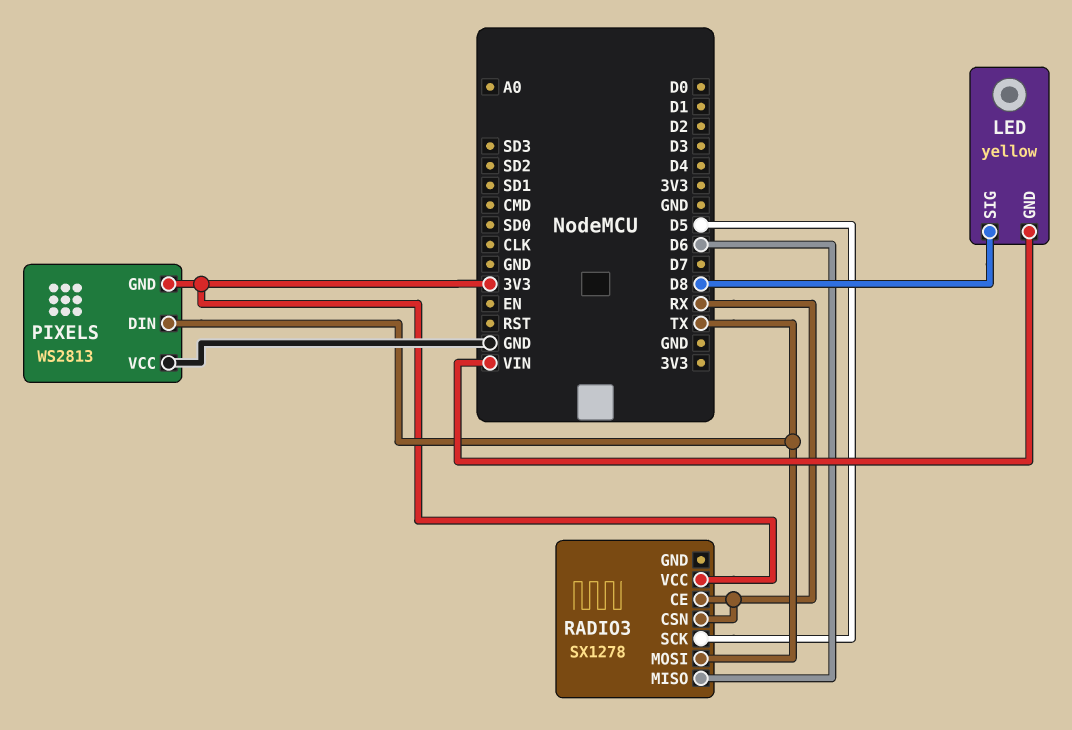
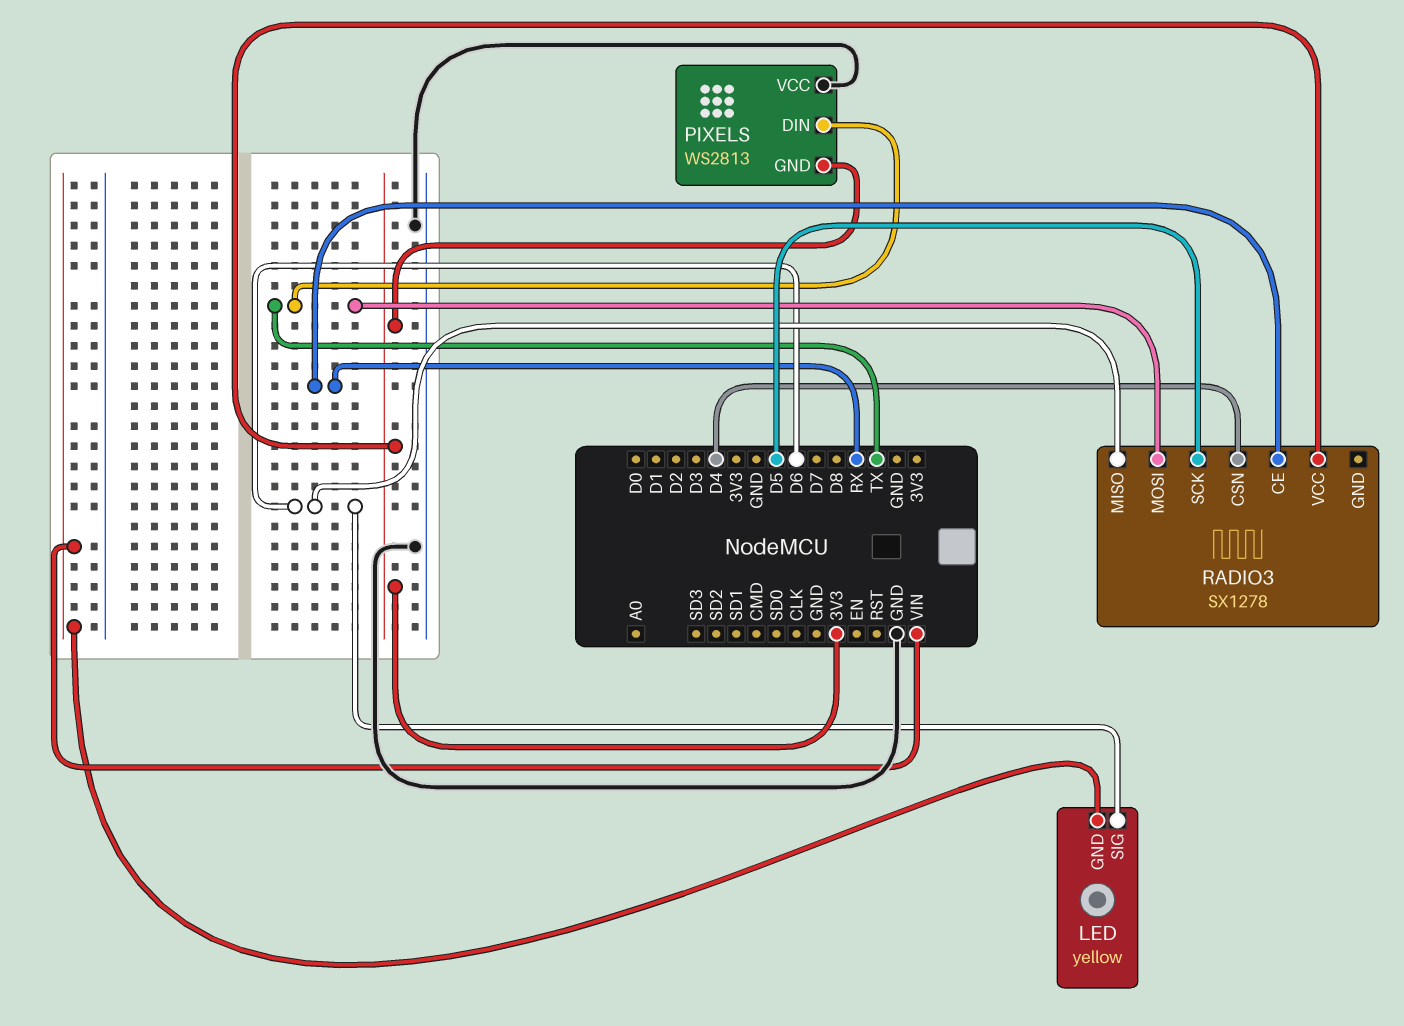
LED pin SIG: D8 -> D6
RADIO3 pin CSN: RX -> D4

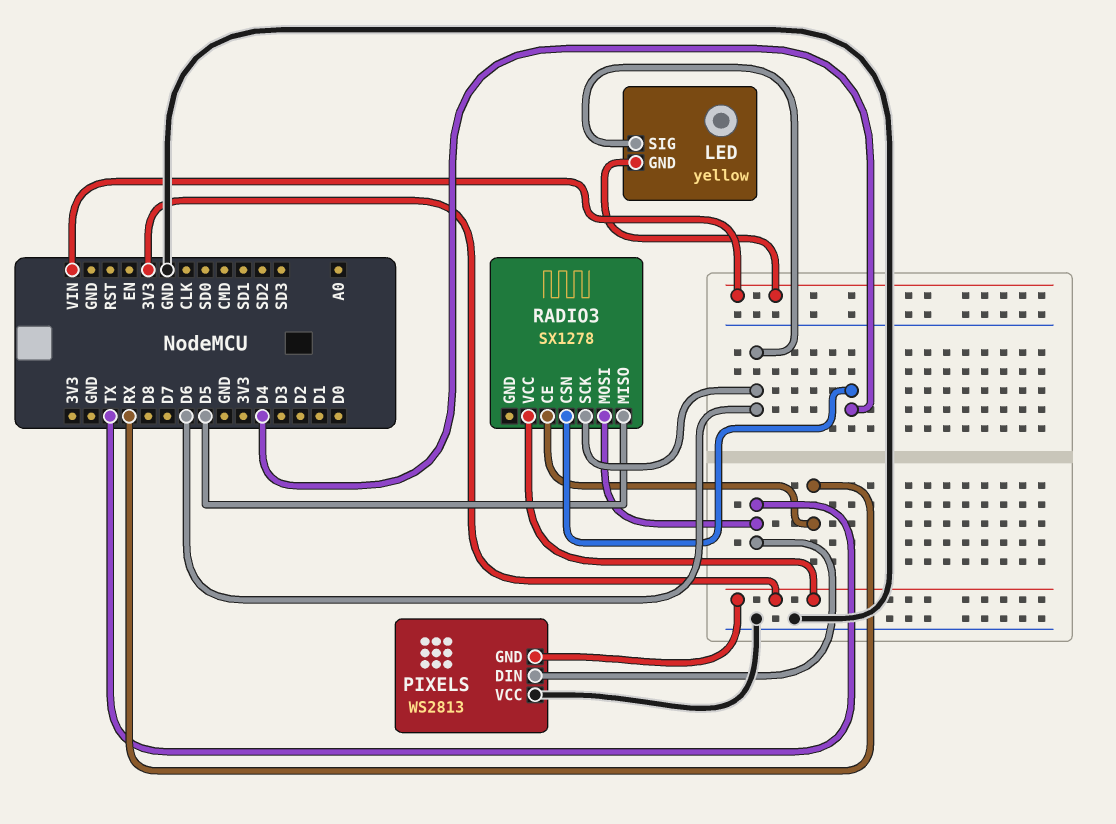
RADIO3 pin MISO: D6 -> D5
RADIO3 pin SCK: D5 -> D6

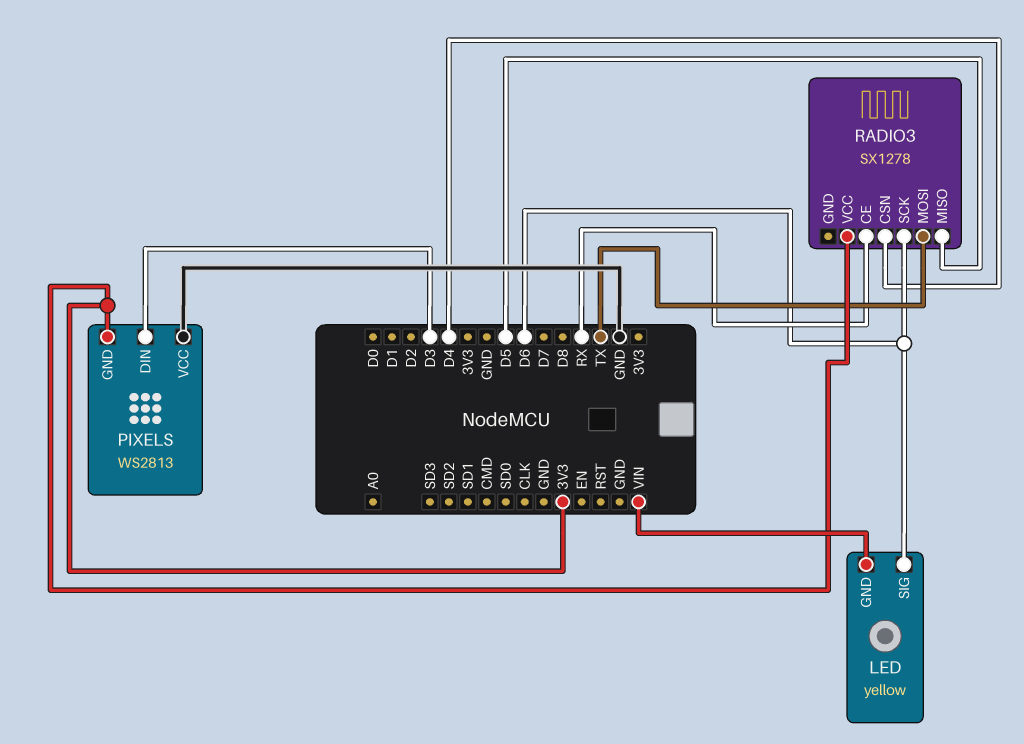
PIXELS pin DIN: TX -> D3

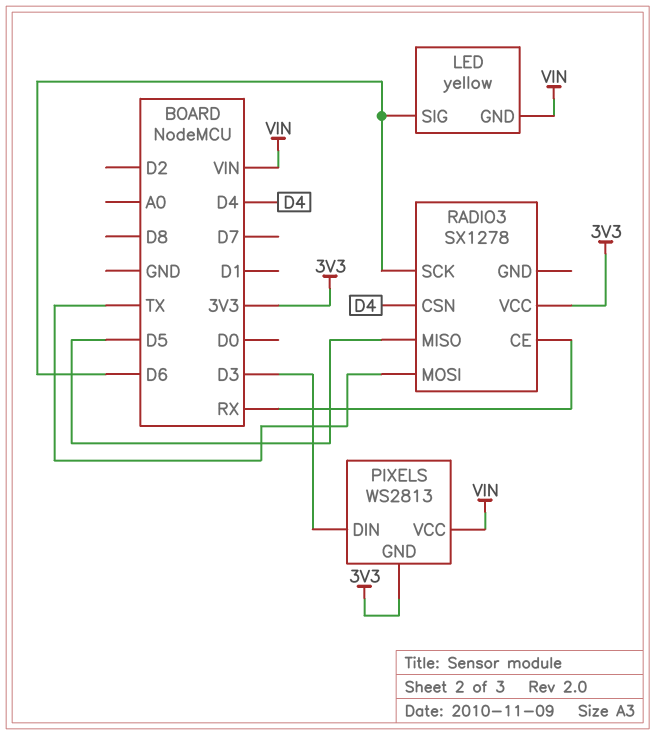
PIXELS pin VCC: GND -> VIN

